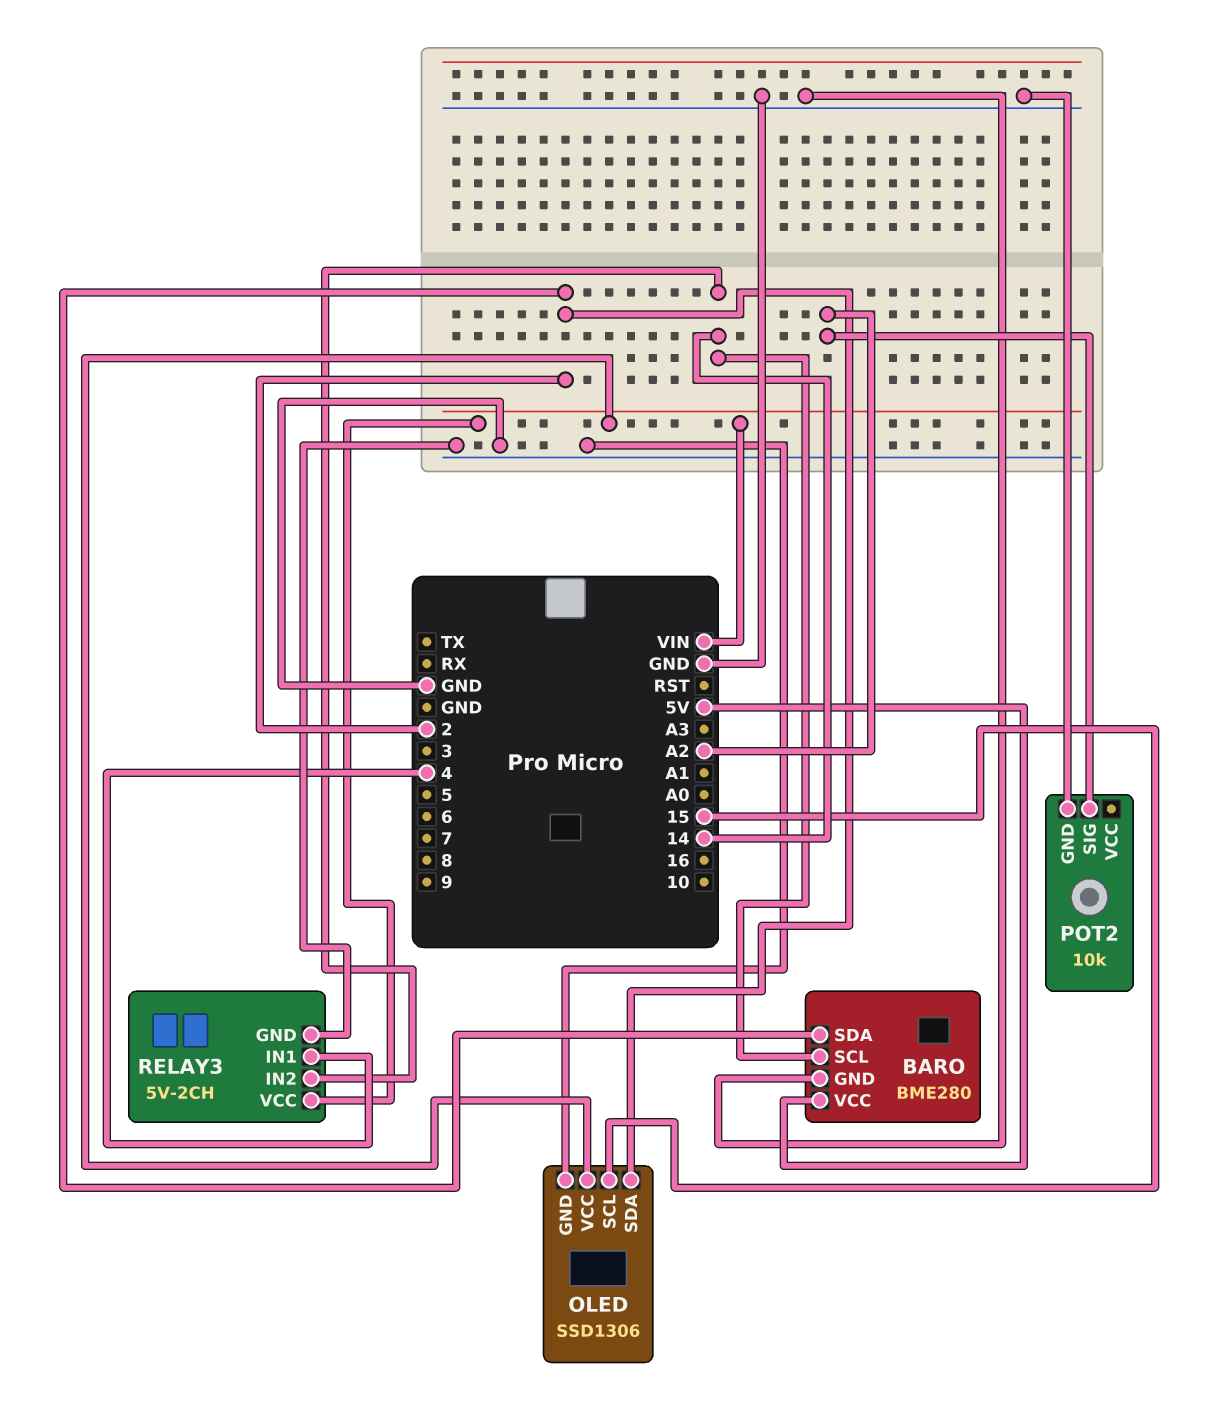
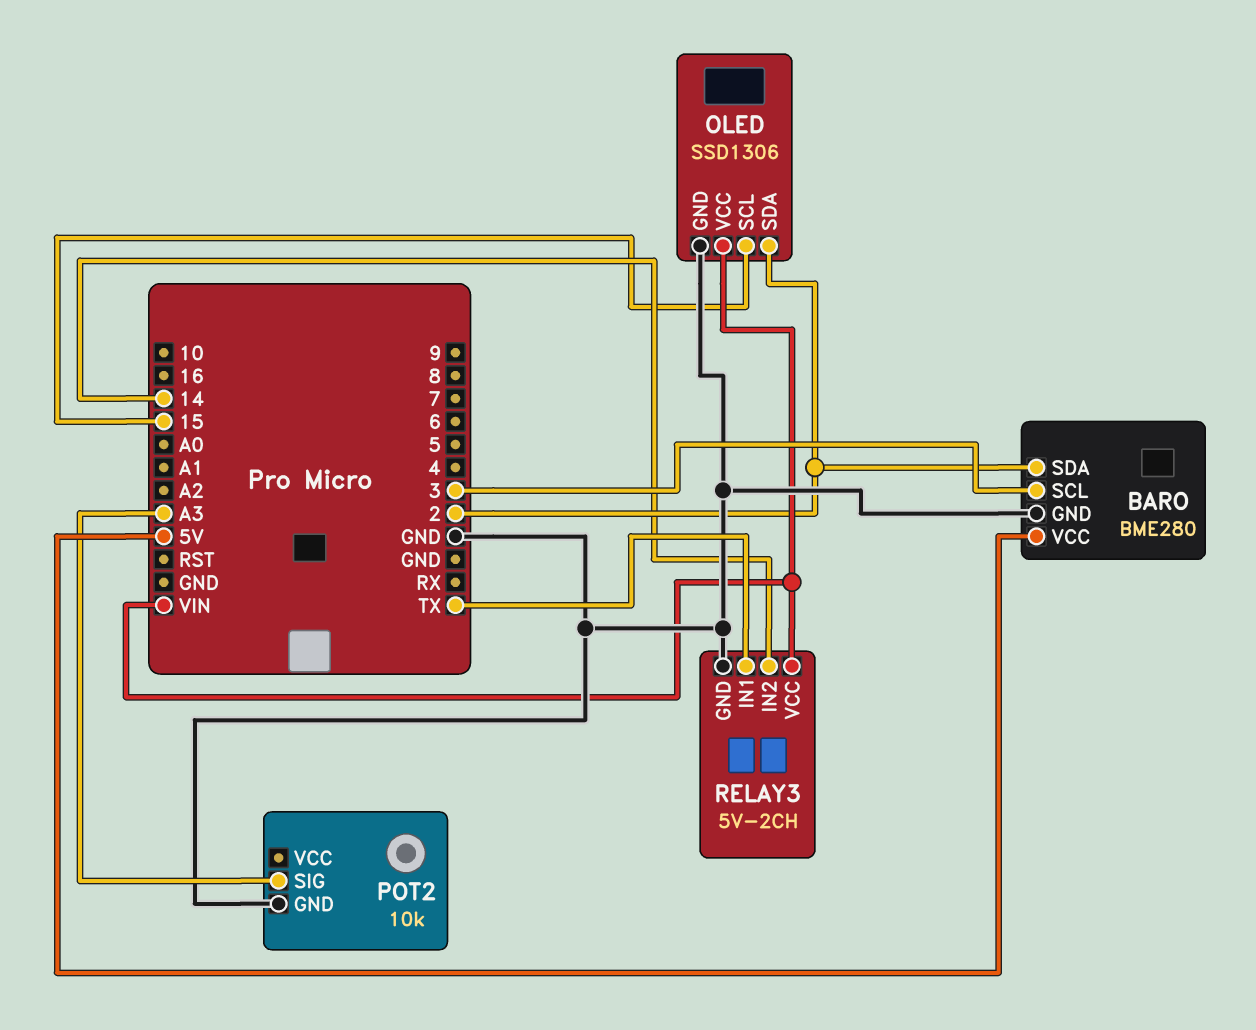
BARO pin SCL: 14 -> 3
POT2 pin SIG: A2 -> A3
RELAY3 pin IN1: 4 -> TX

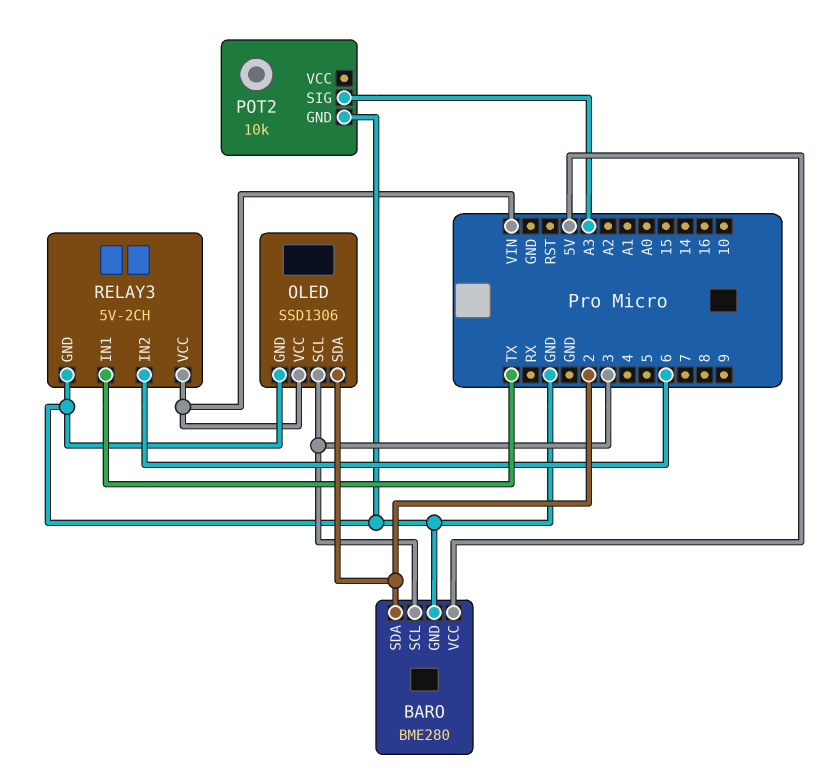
OLED pin SCL: 15 -> 3
RELAY3 pin IN2: 14 -> 6

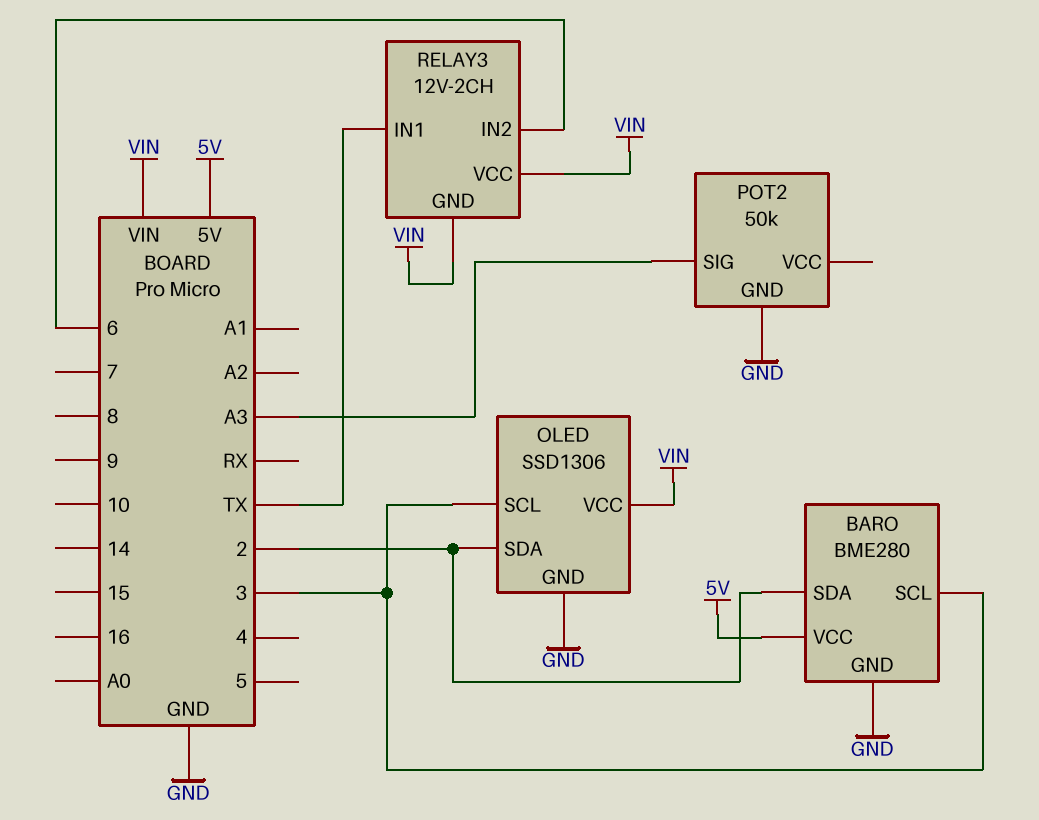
POT2: 10k -> 50k
RELAY3: 5V-2CH -> 12V-2CH
RELAY3 pin GND: GND -> VIN

